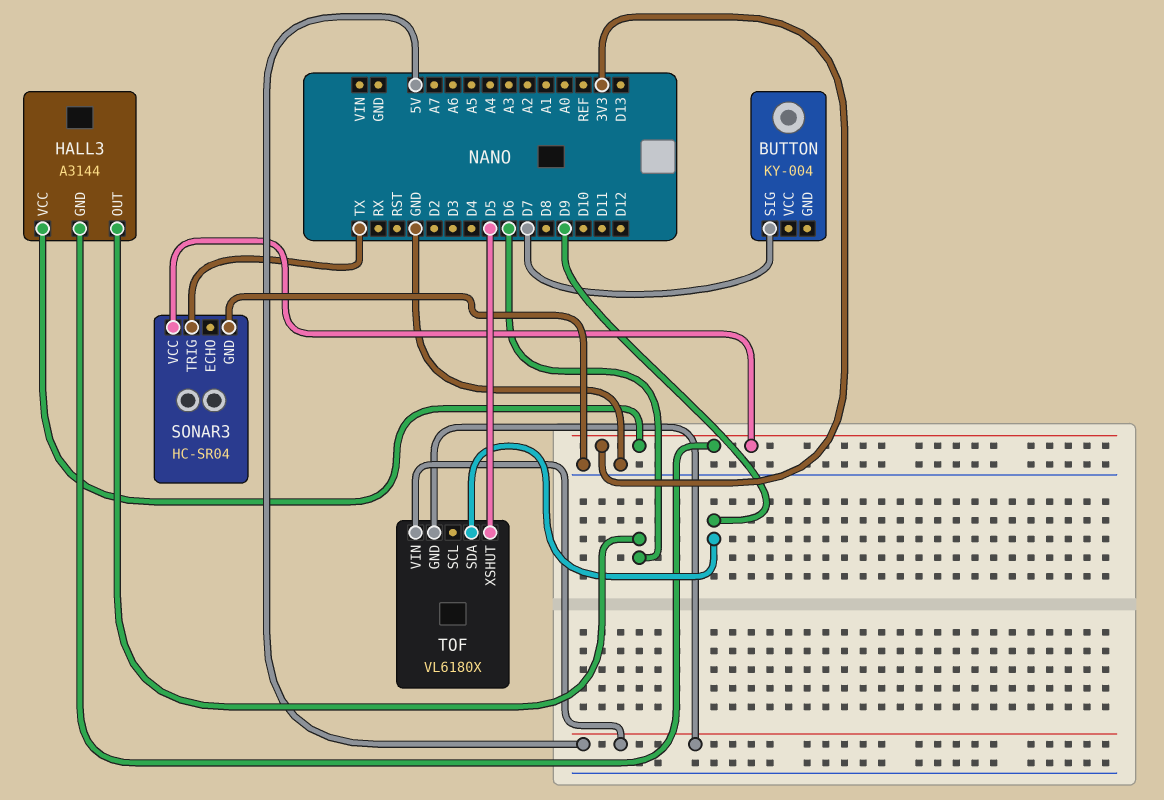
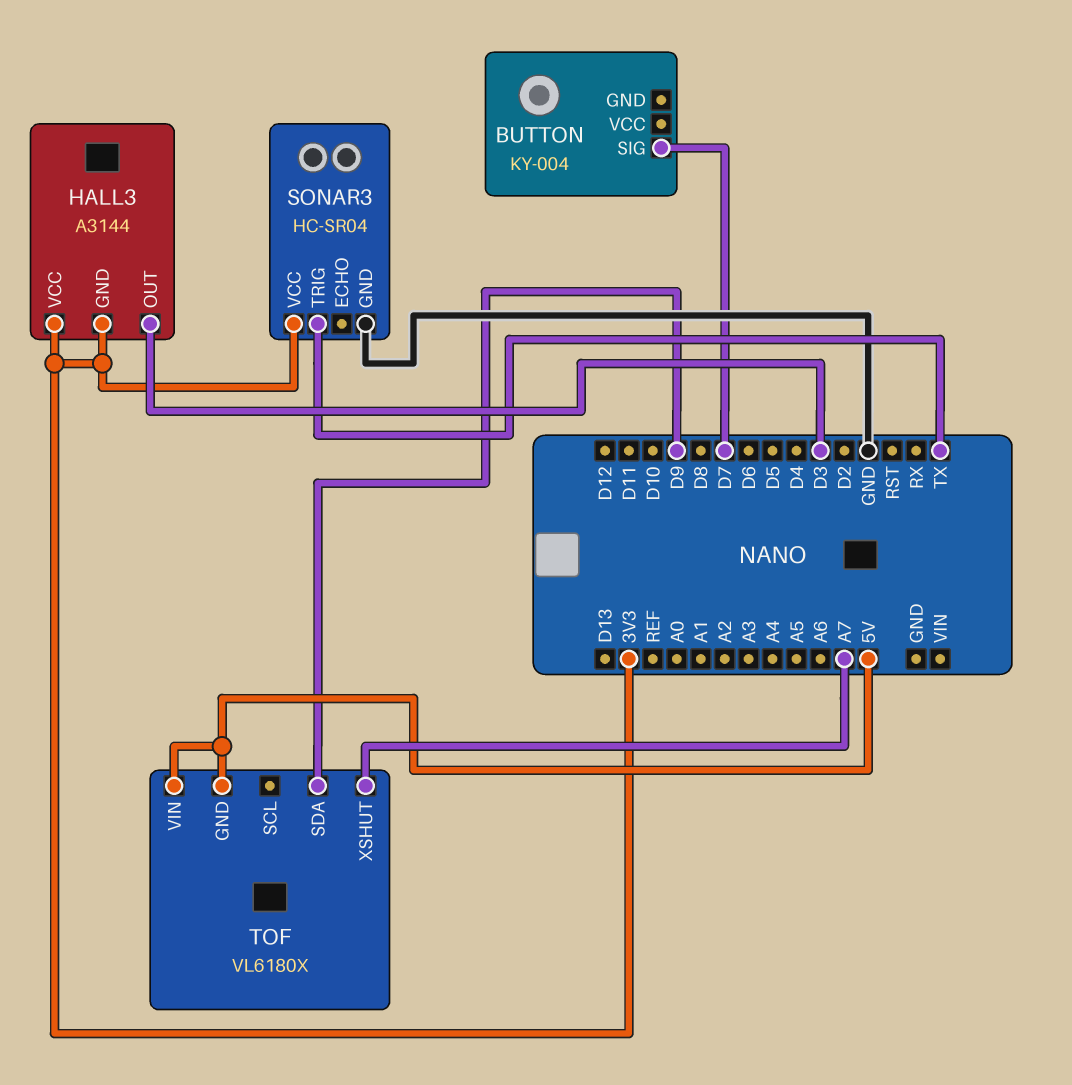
HALL3 pin OUT: D6 -> D3
TOF pin XSHUT: D5 -> A7

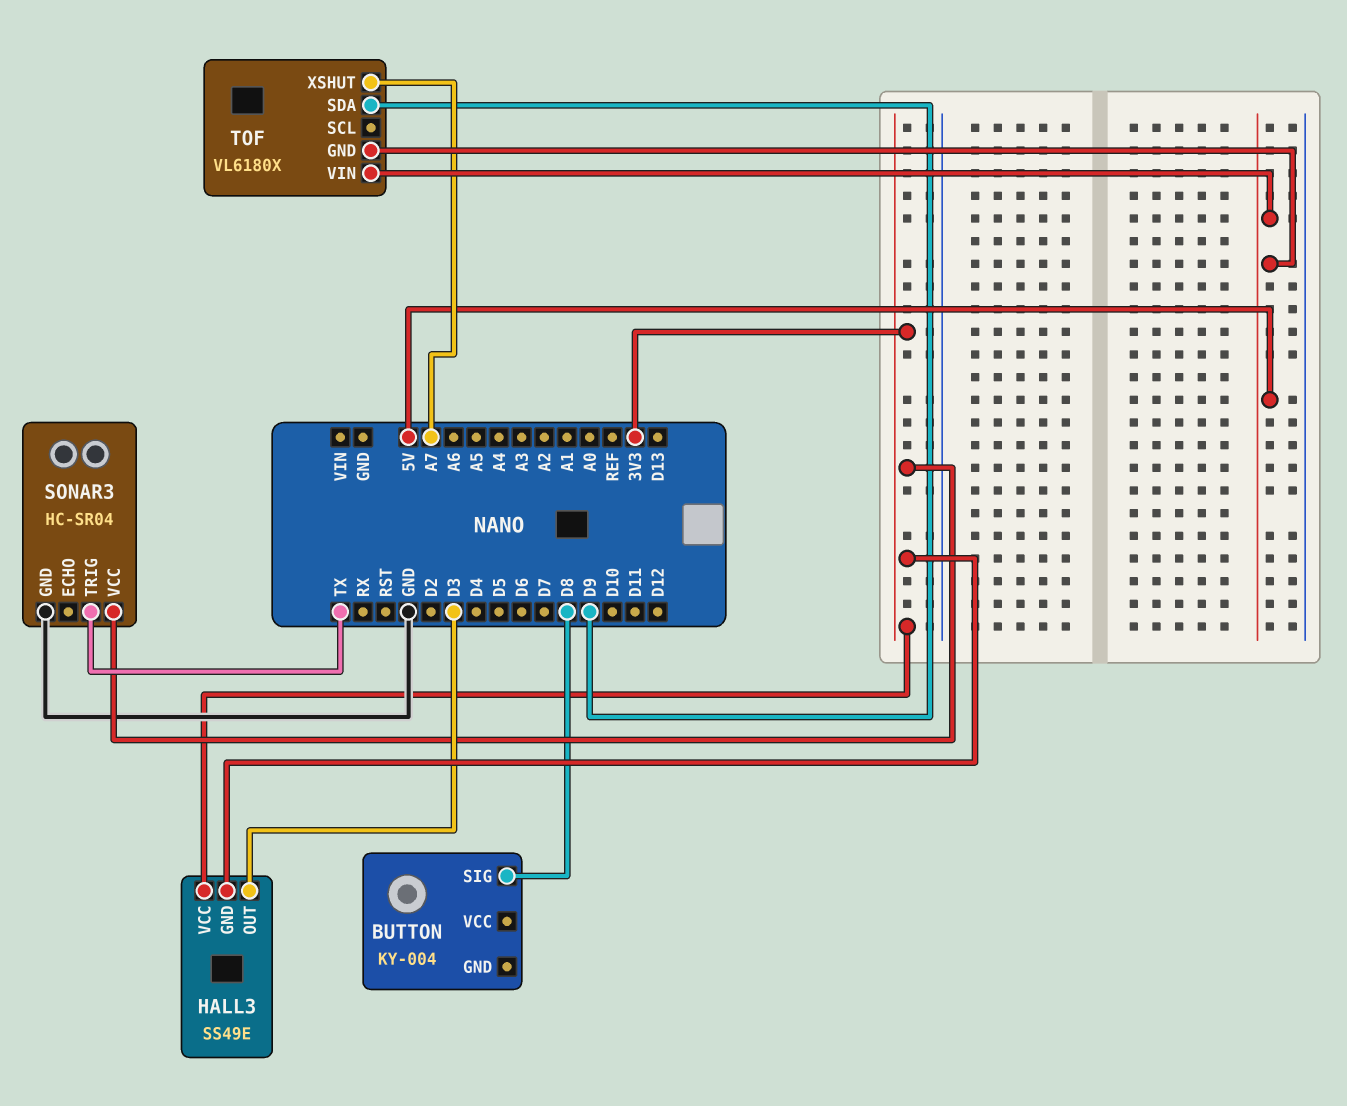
BUTTON pin SIG: D7 -> D8
HALL3: A3144 -> SS49E

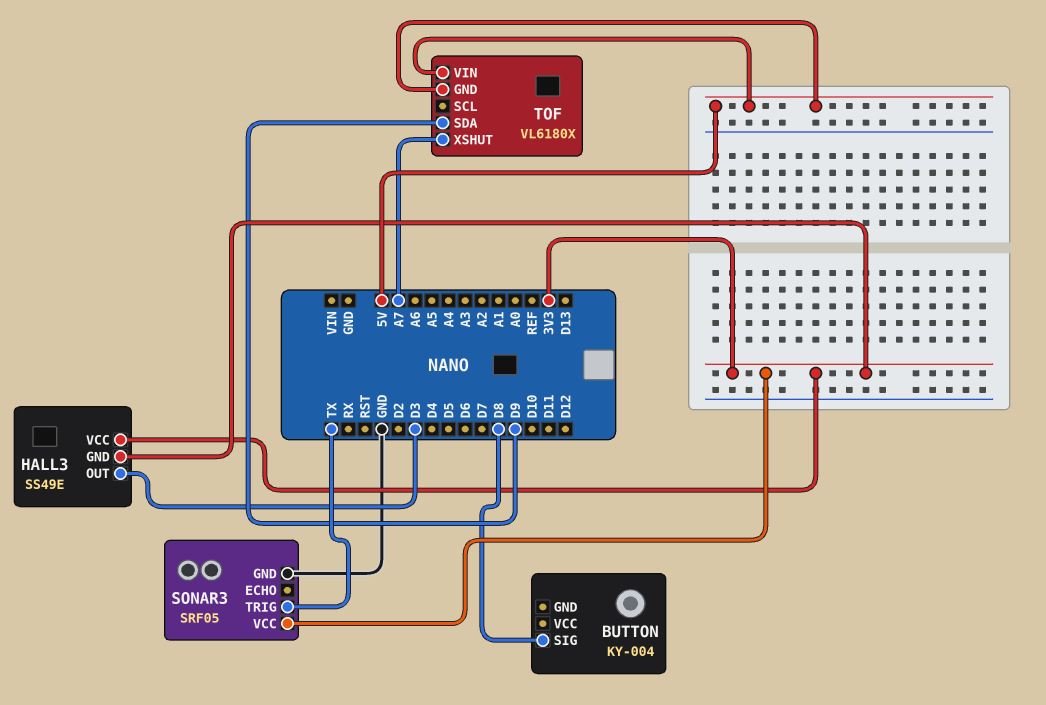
SONAR3: HC-SR04 -> SRF05

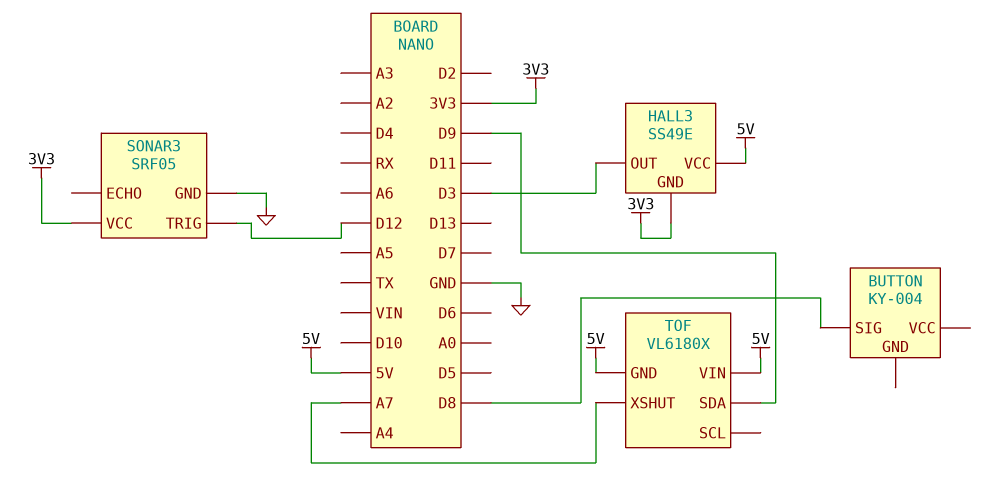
HALL3 pin VCC: 3V3 -> 5V
SONAR3 pin TRIG: TX -> D12

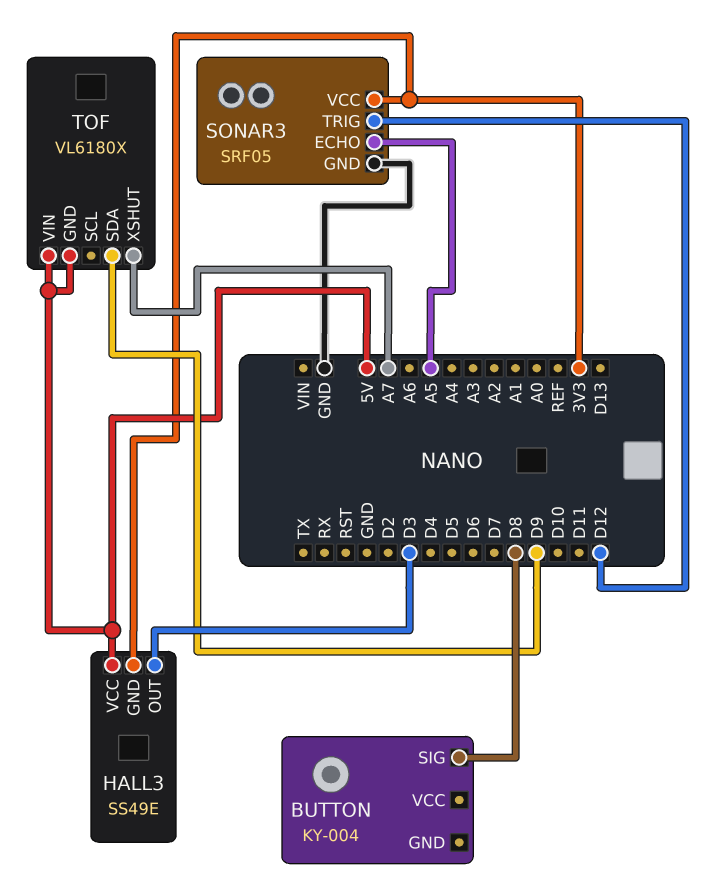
SONAR3 pin ECHO: none -> A5

